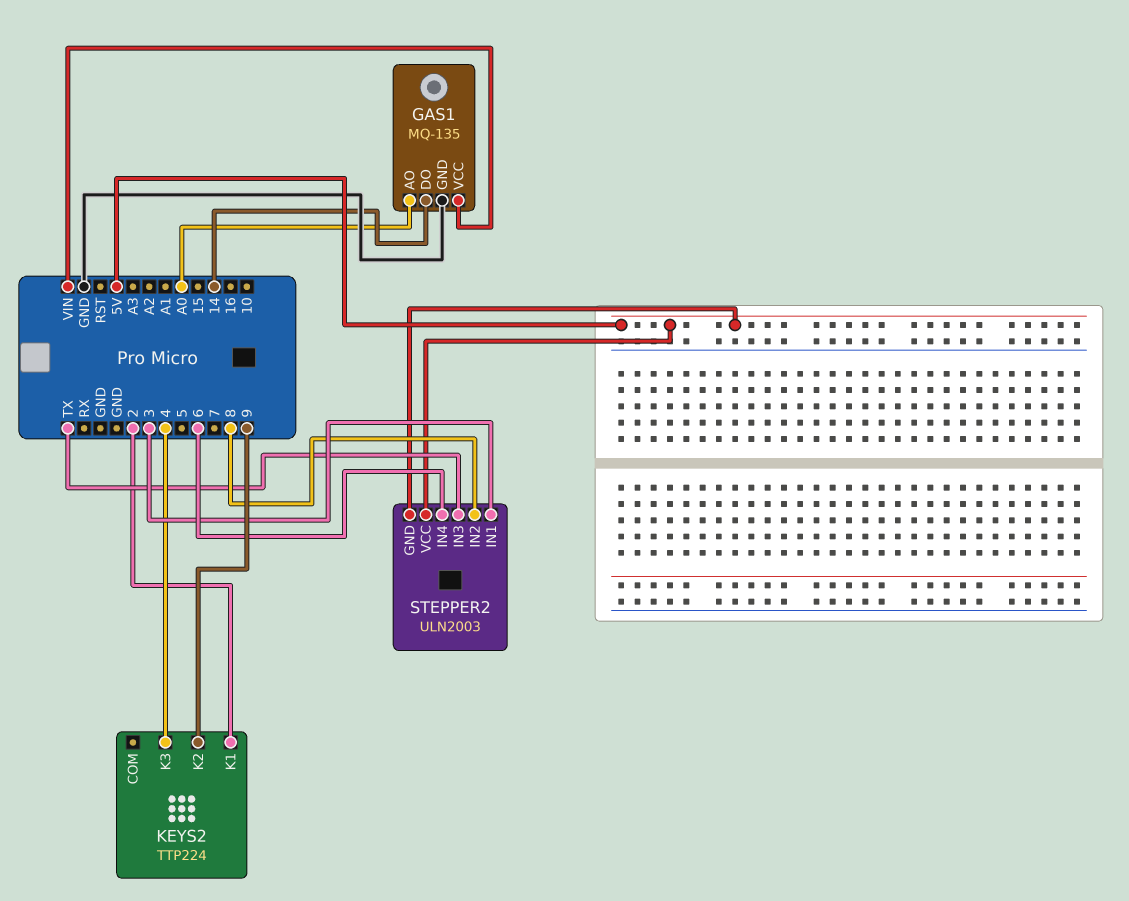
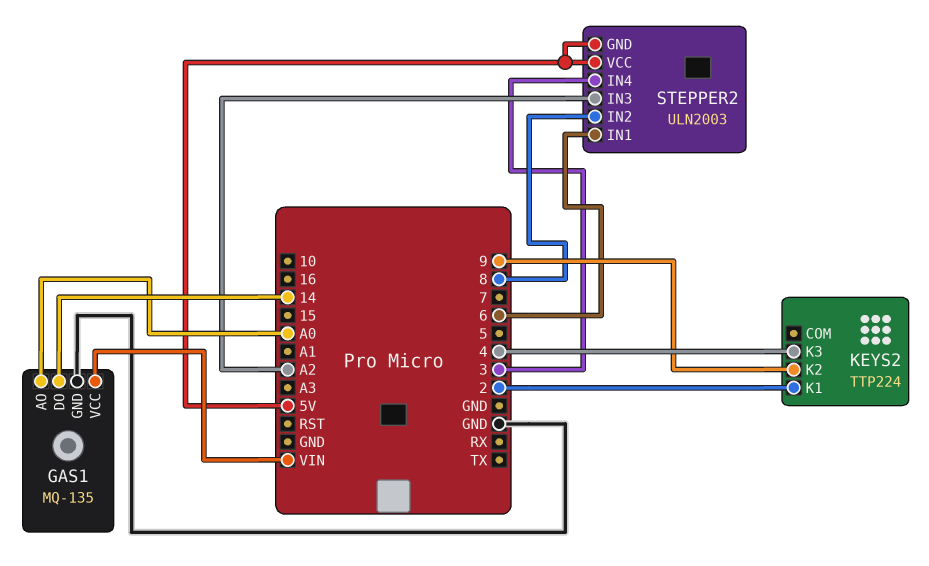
STEPPER2 pin IN1: 3 -> 6
STEPPER2 pin IN3: TX -> A2
STEPPER2 pin IN4: 6 -> 3

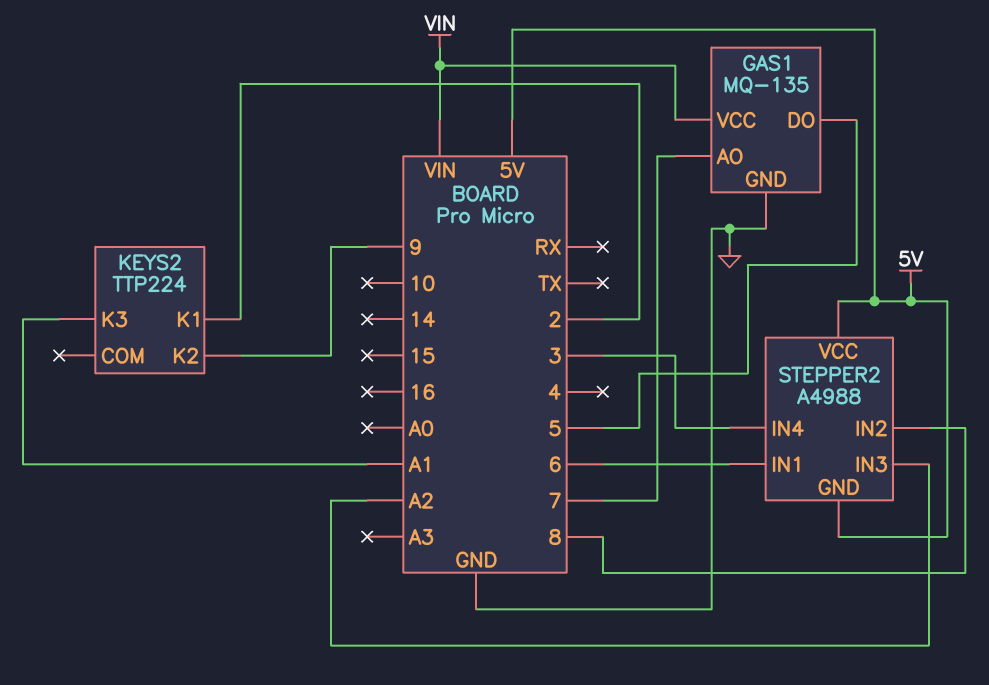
GAS1 pin AO: A0 -> 7
GAS1 pin DO: 14 -> 5
KEYS2 pin K3: 4 -> A1
STEPPER2: ULN2003 -> A4988

